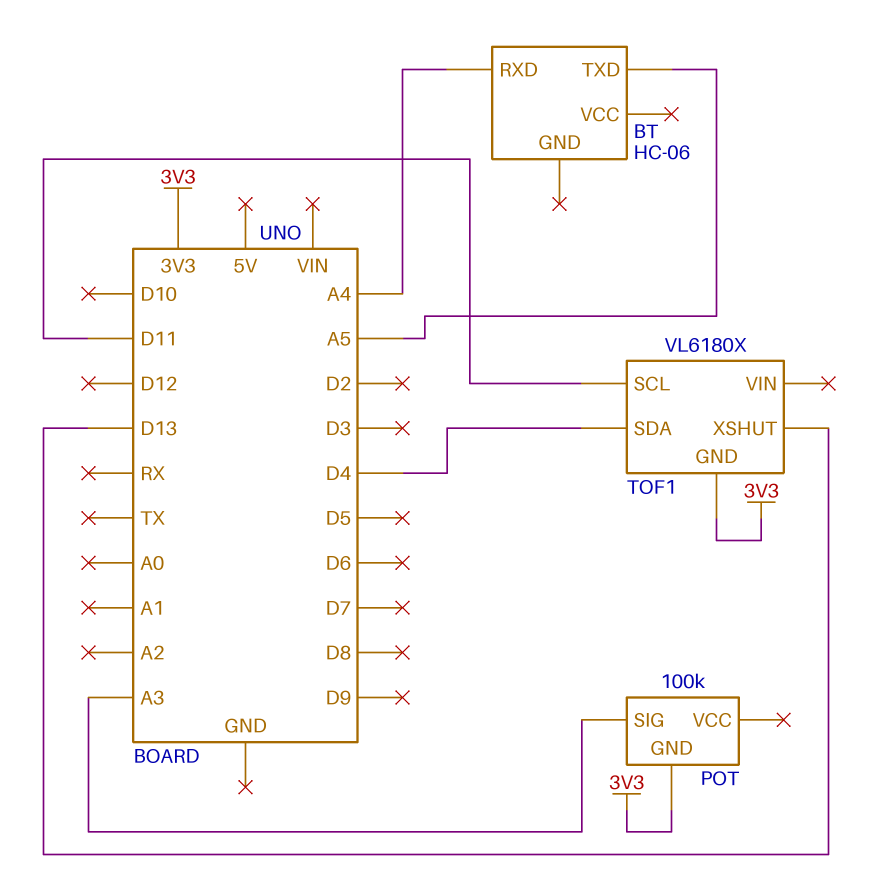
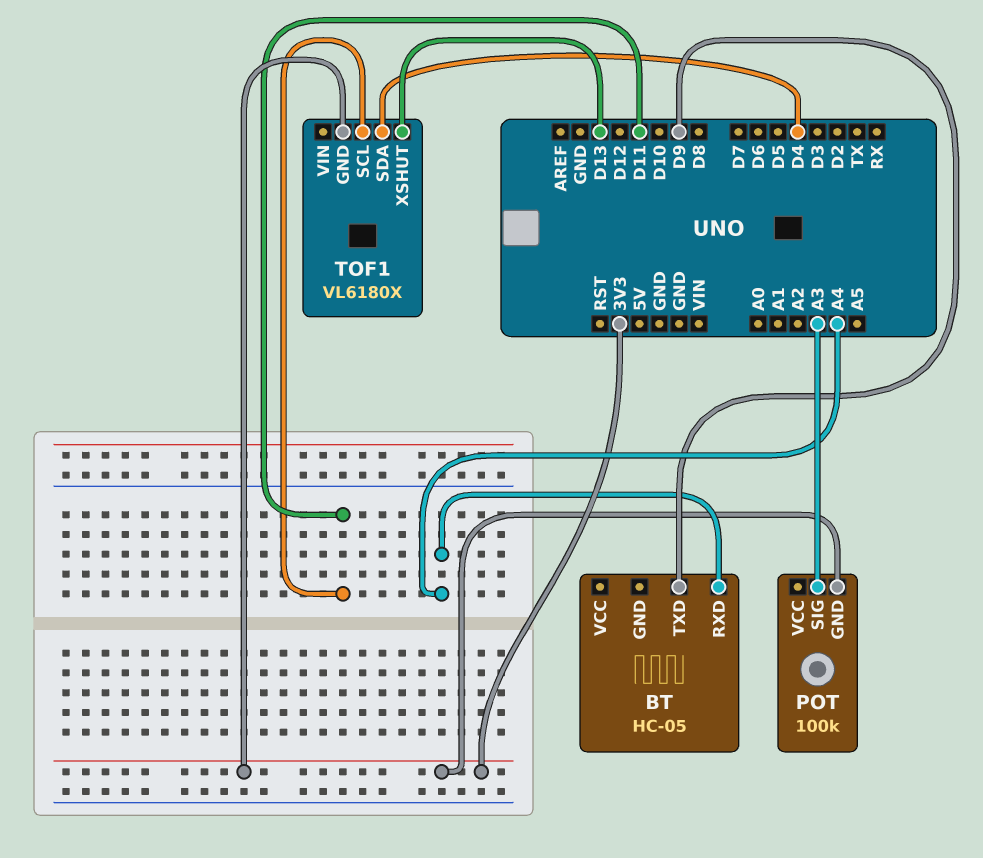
BT: HC-06 -> HC-05
BT pin TXD: A5 -> D9

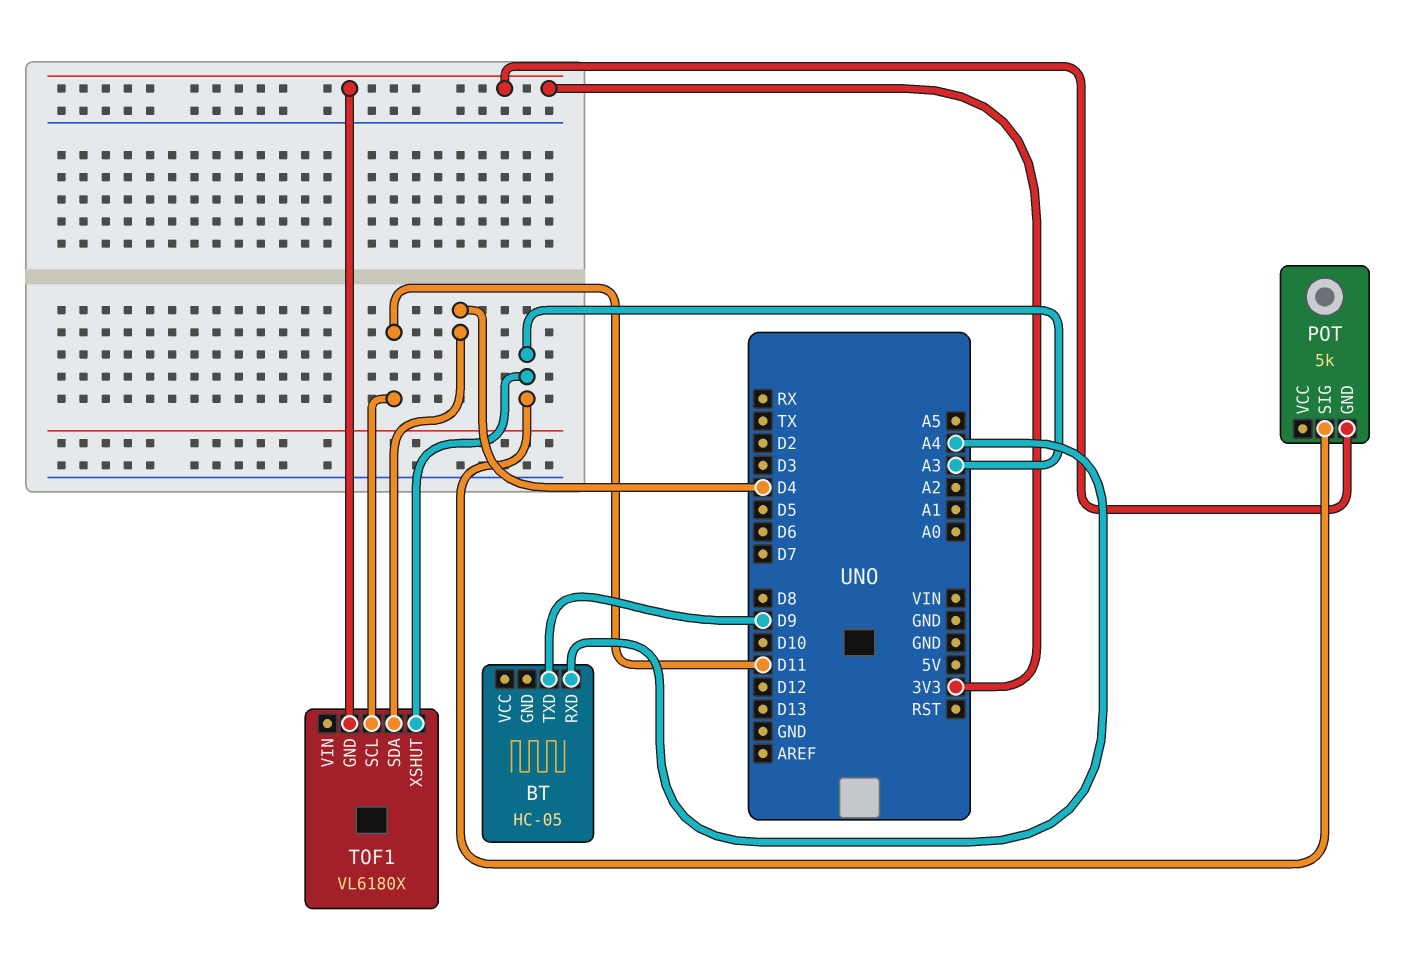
POT: 100k -> 5k
TOF1 pin XSHUT: D13 -> A3

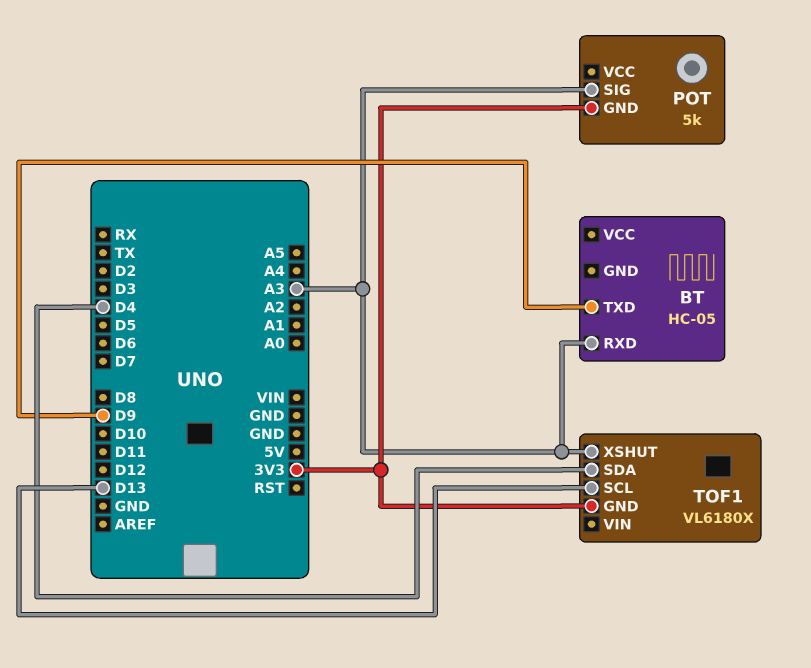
BT pin RXD: A4 -> A3
TOF1 pin SCL: D11 -> D13

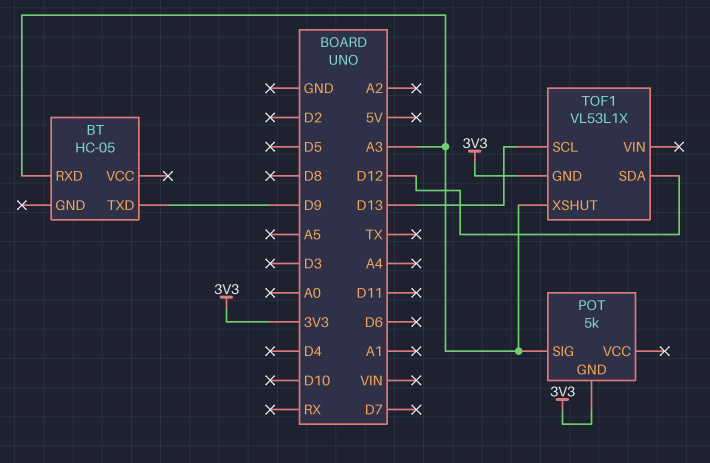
TOF1: VL6180X -> VL53L1X
TOF1 pin SDA: D4 -> D12

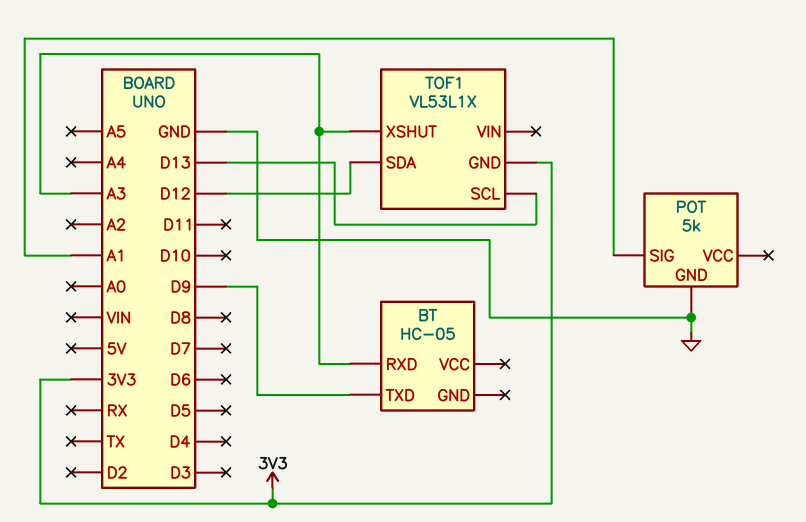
POT pin GND: 3V3 -> GND
POT pin SIG: A3 -> A1

